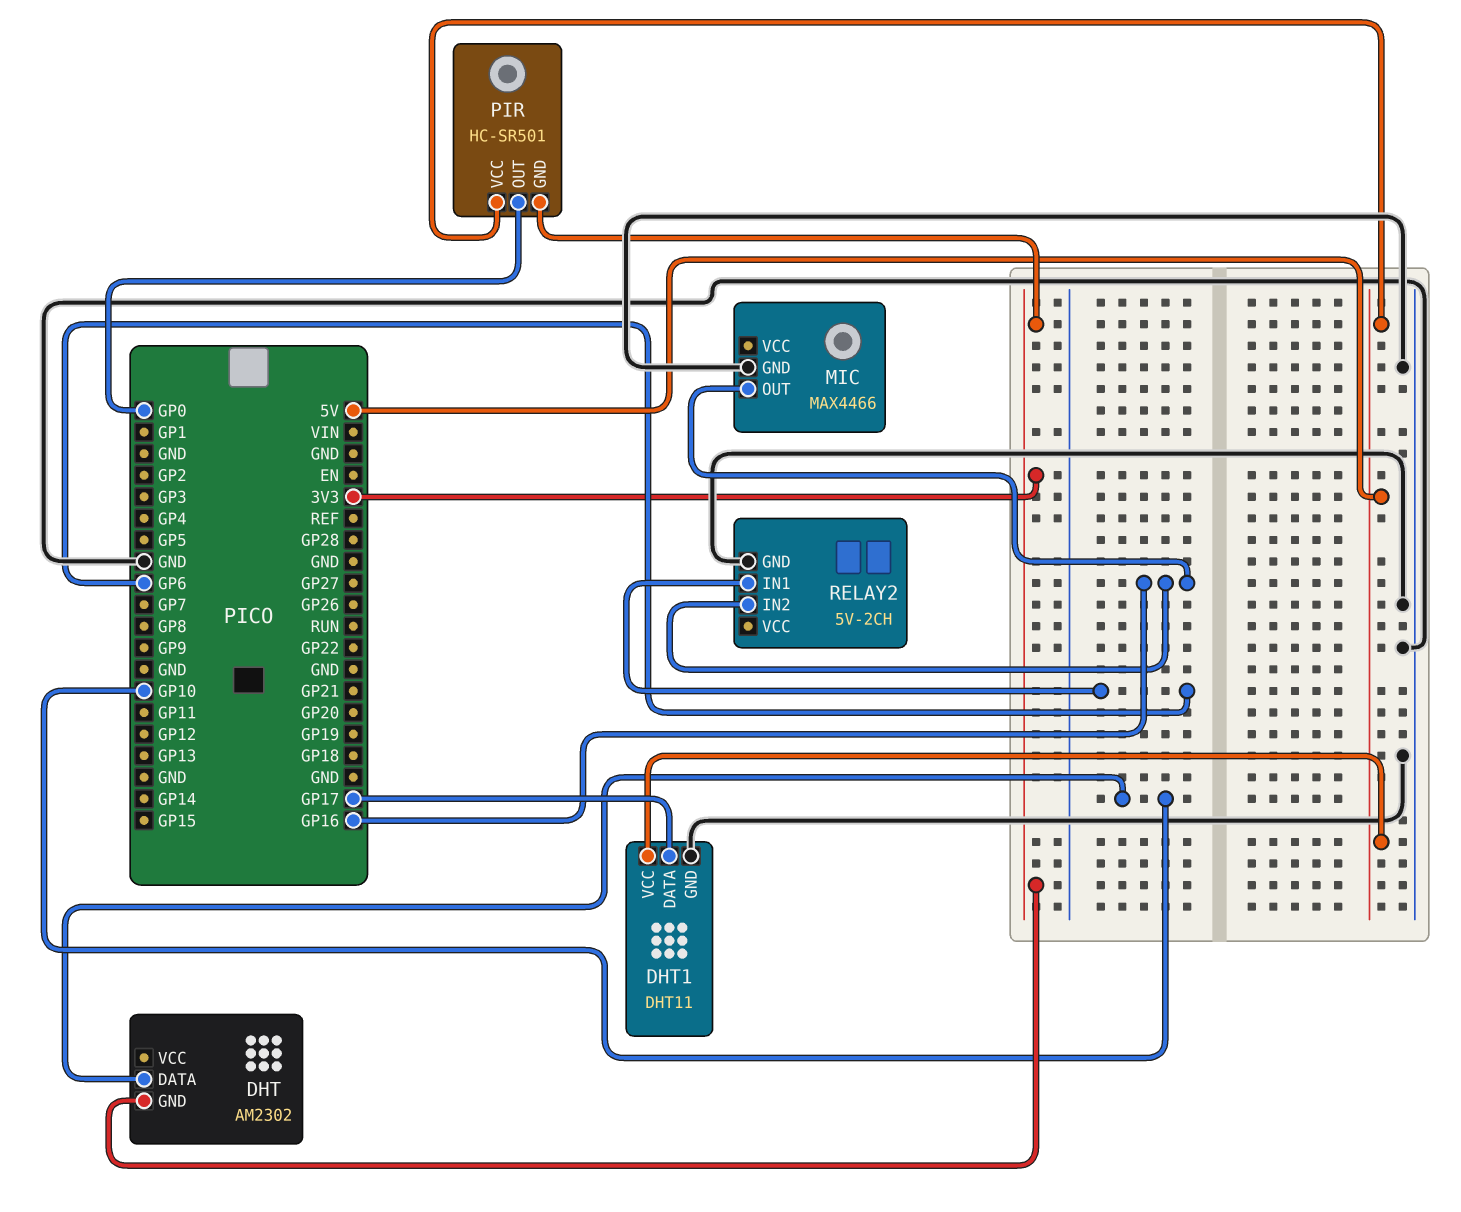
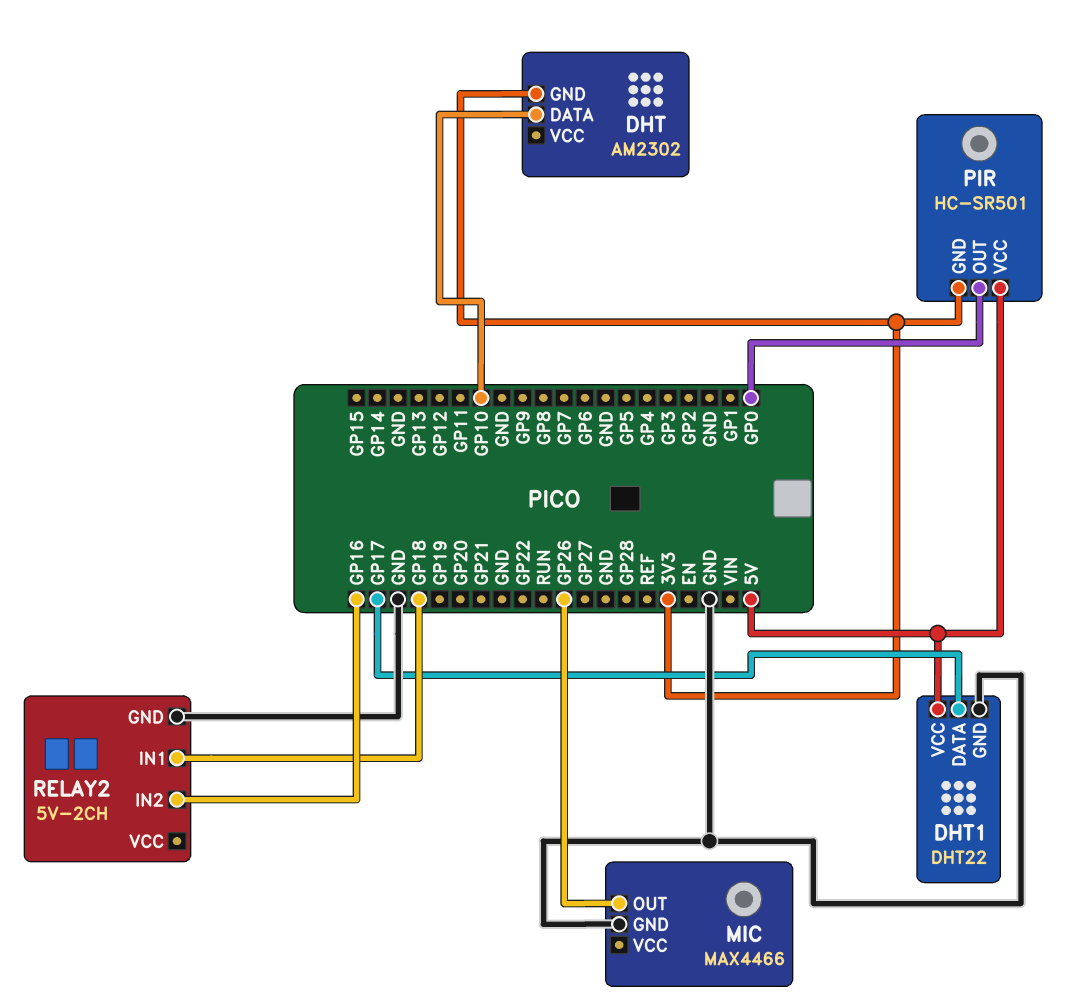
DHT1: DHT11 -> DHT22
MIC pin OUT: GP16 -> GP26
RELAY2 pin IN1: GP6 -> GP18

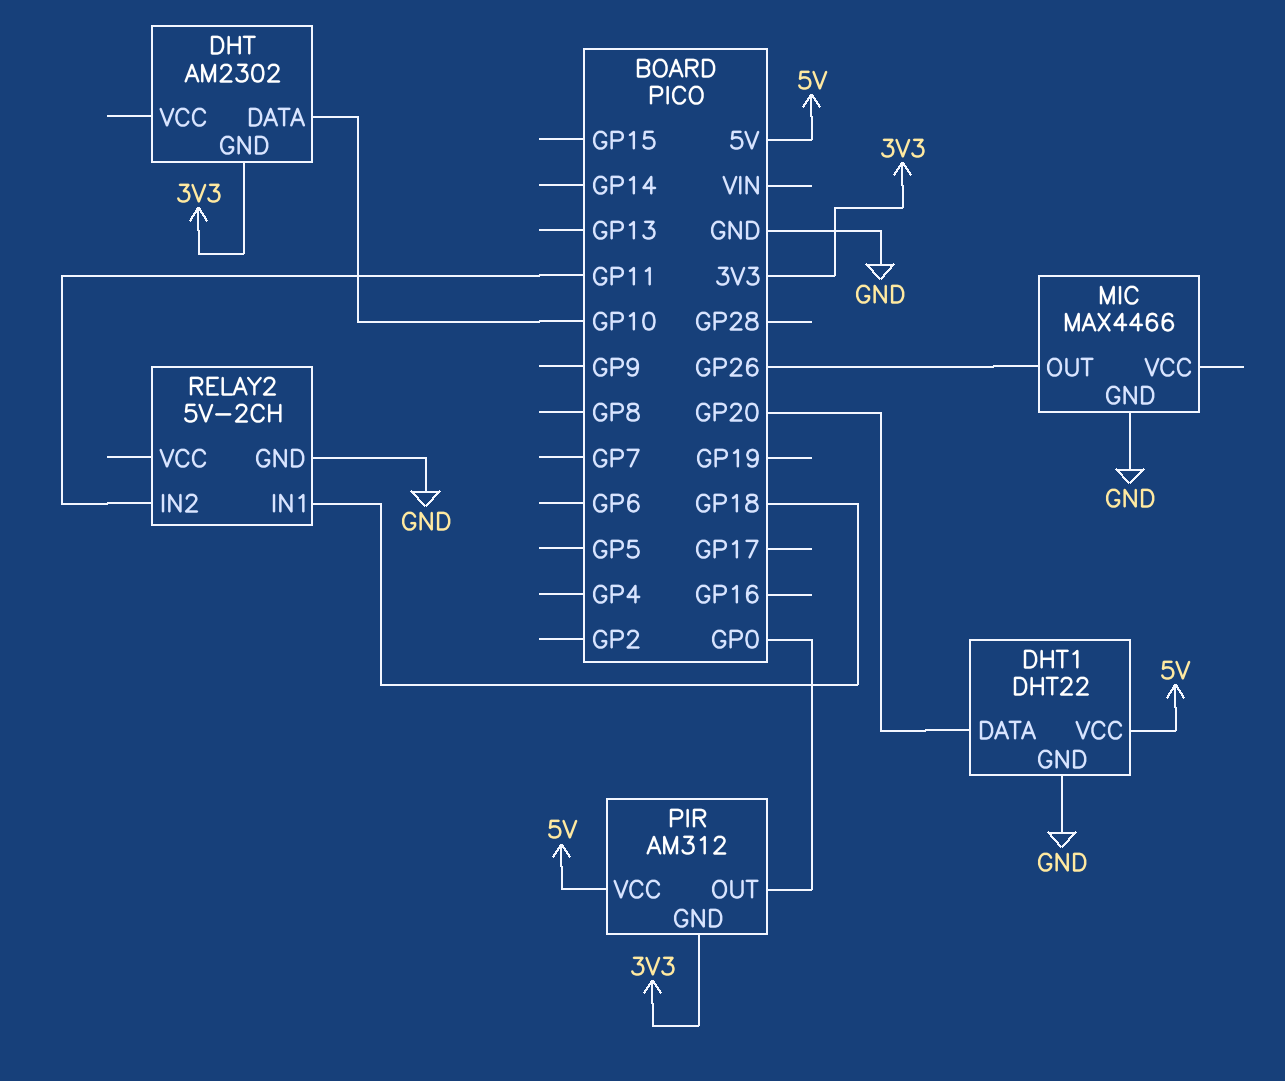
DHT1 pin DATA: GP17 -> GP20
PIR: HC-SR501 -> AM312
RELAY2 pin IN2: GP16 -> GP11

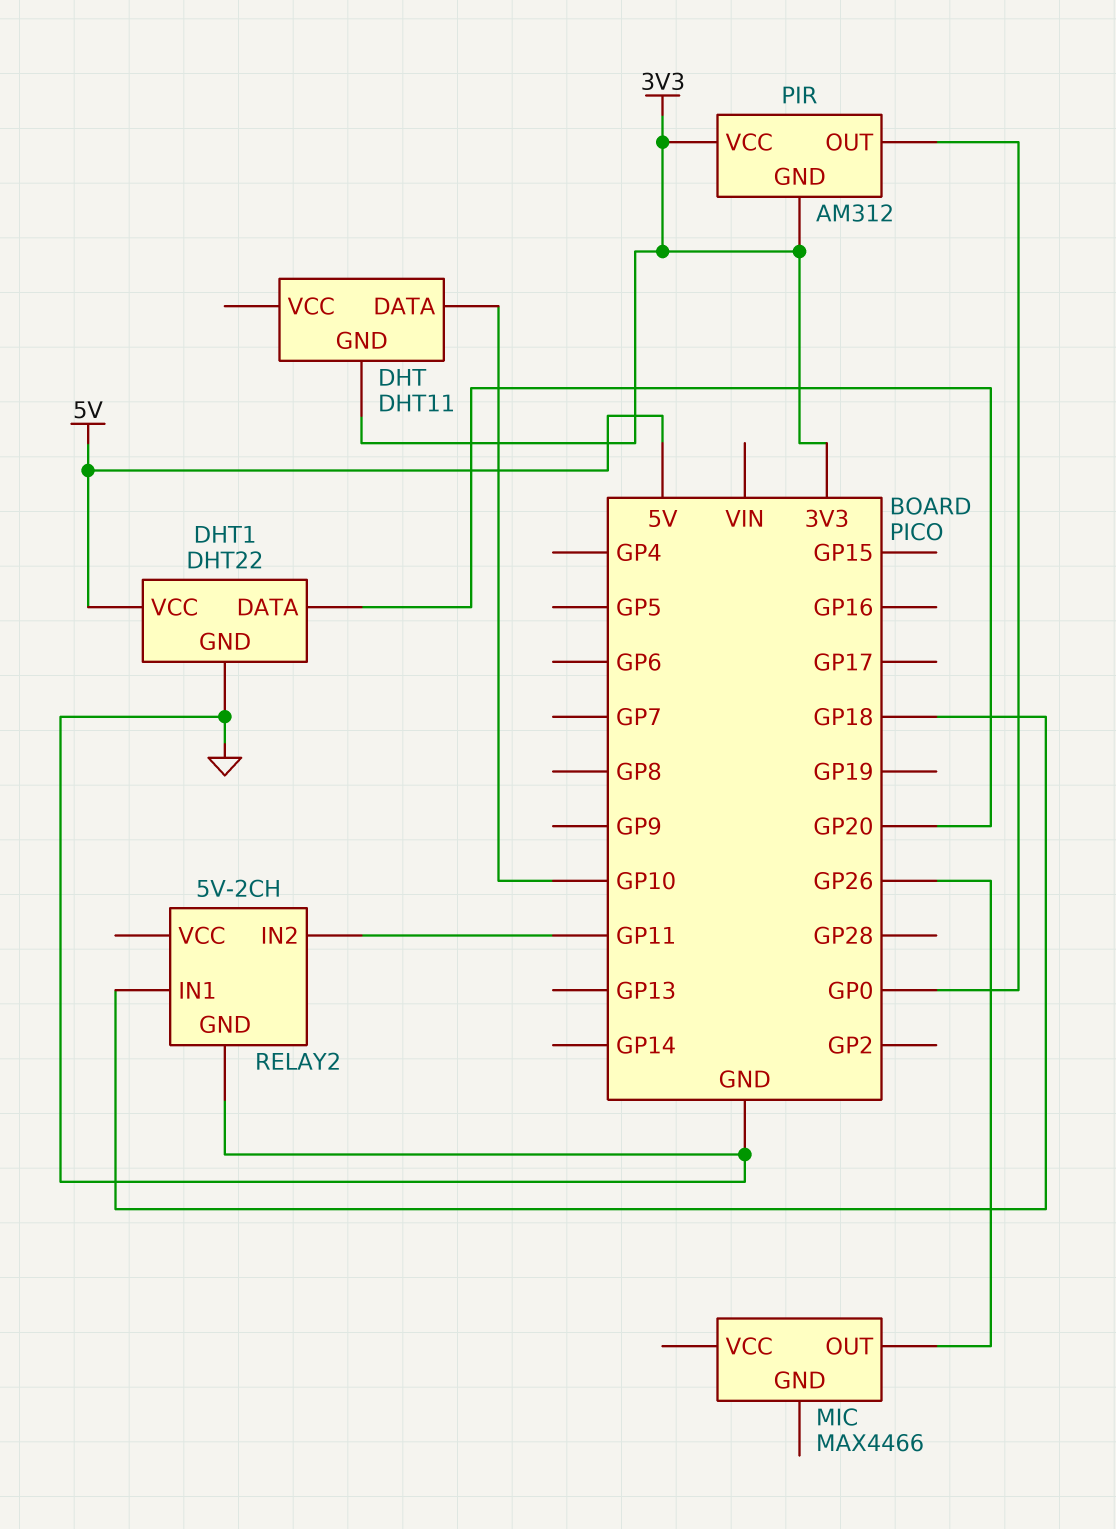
DHT: AM2302 -> DHT11
MIC pin GND: GND -> none
PIR pin VCC: 5V -> 3V3

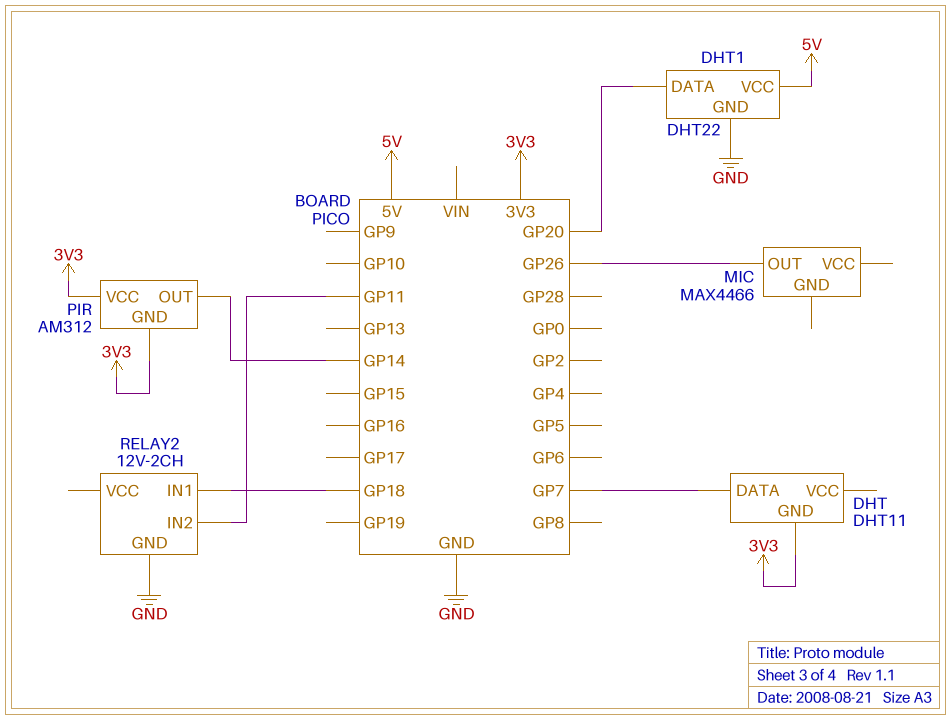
DHT pin DATA: GP10 -> GP7
PIR pin OUT: GP0 -> GP14
RELAY2: 5V-2CH -> 12V-2CH

